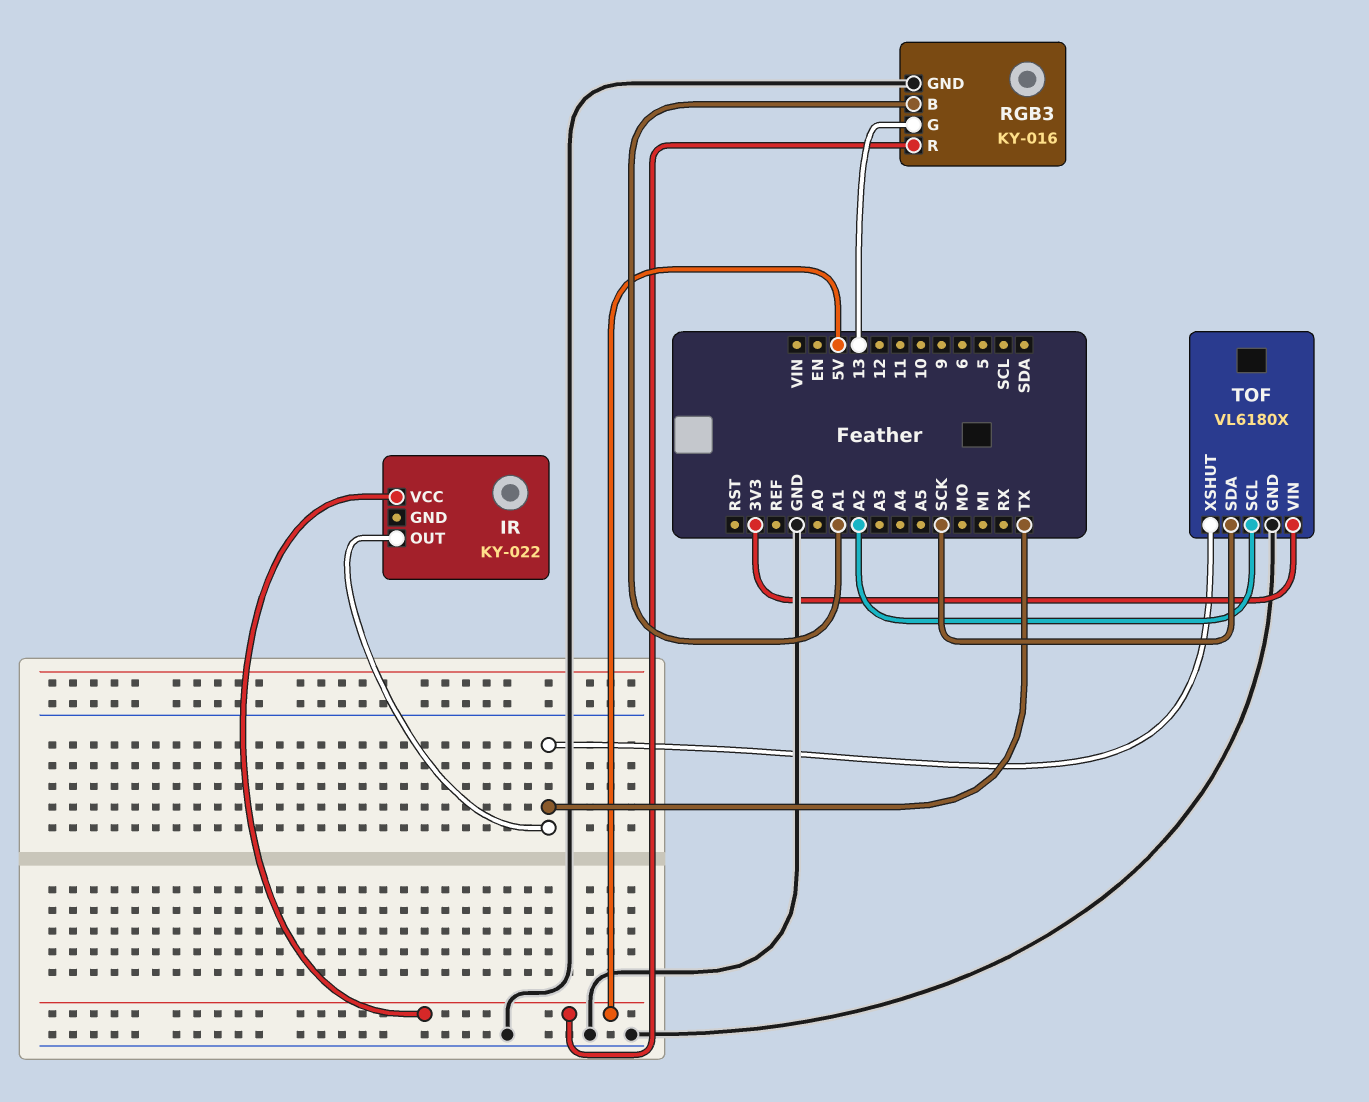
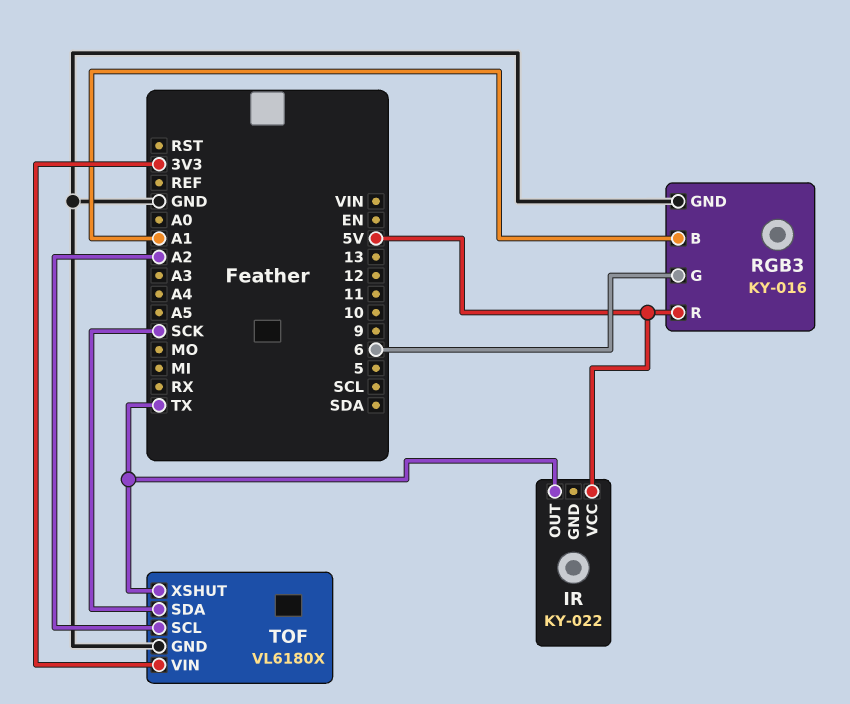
RGB3 pin G: 13 -> 6

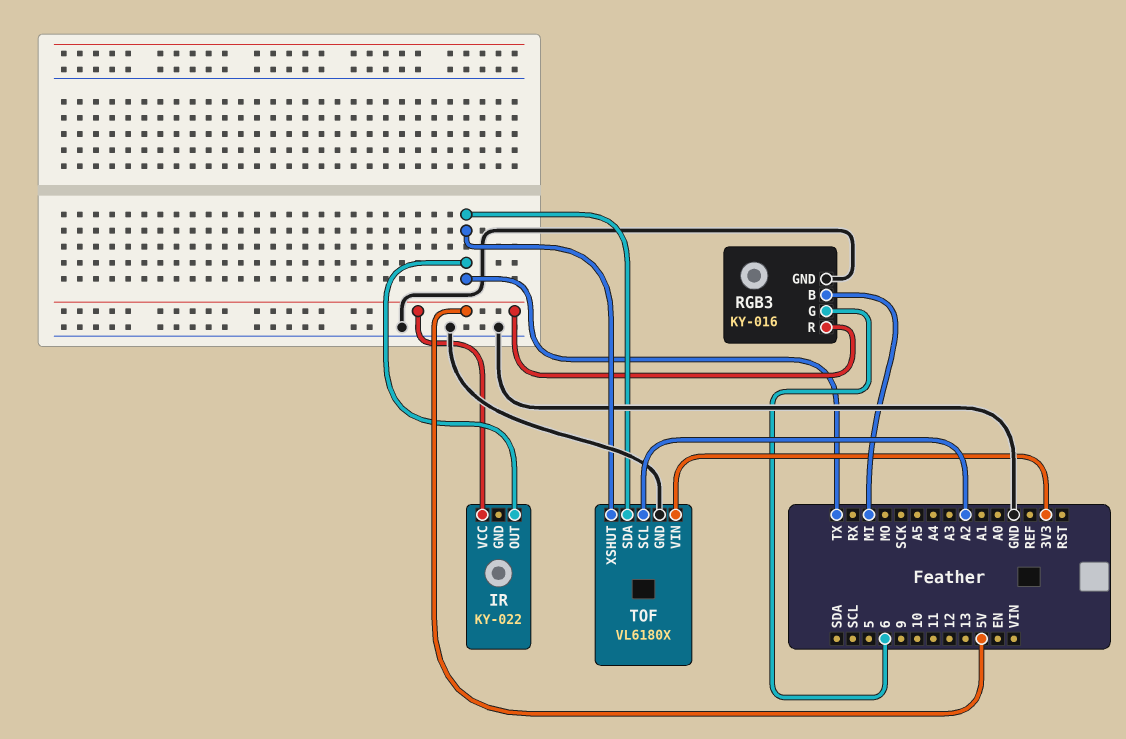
RGB3 pin B: A1 -> MI
TOF pin SDA: SCK -> TX

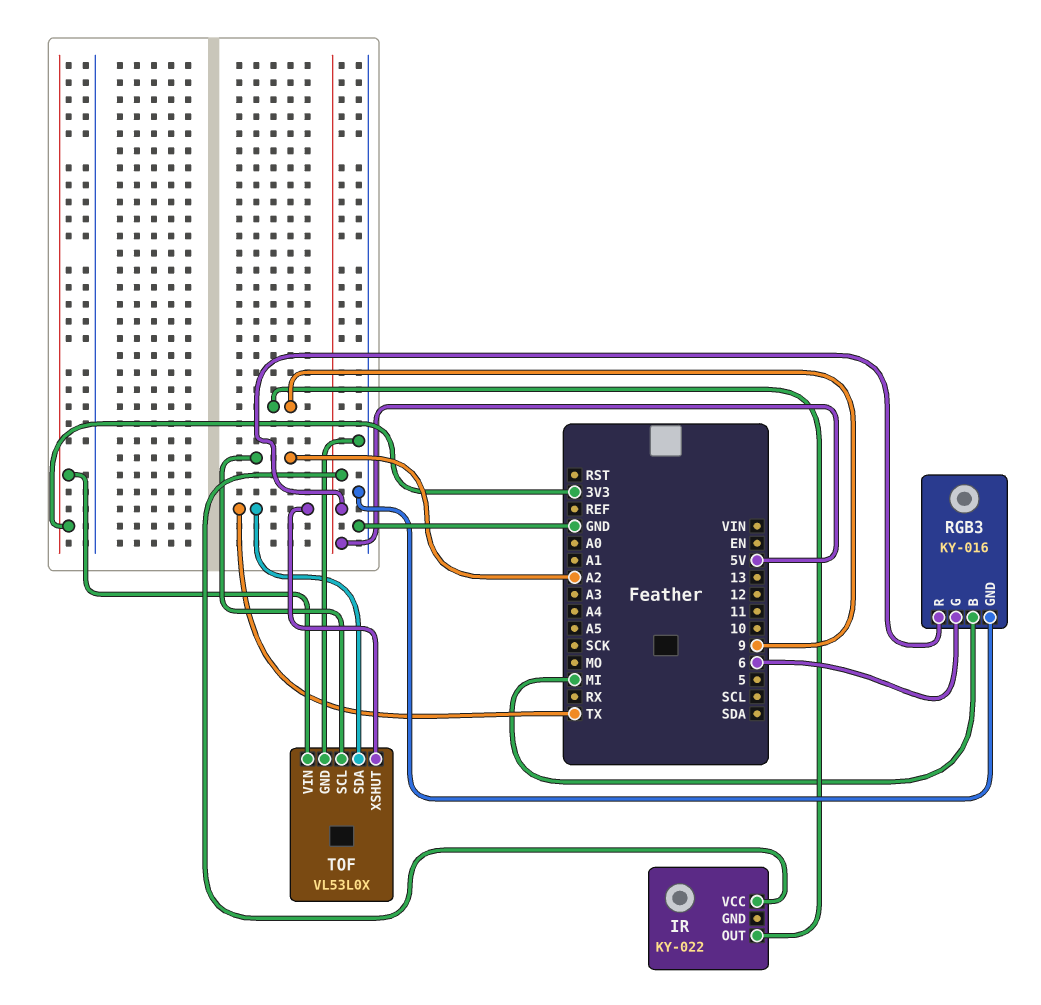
IR pin OUT: TX -> 9
TOF: VL6180X -> VL53L0X

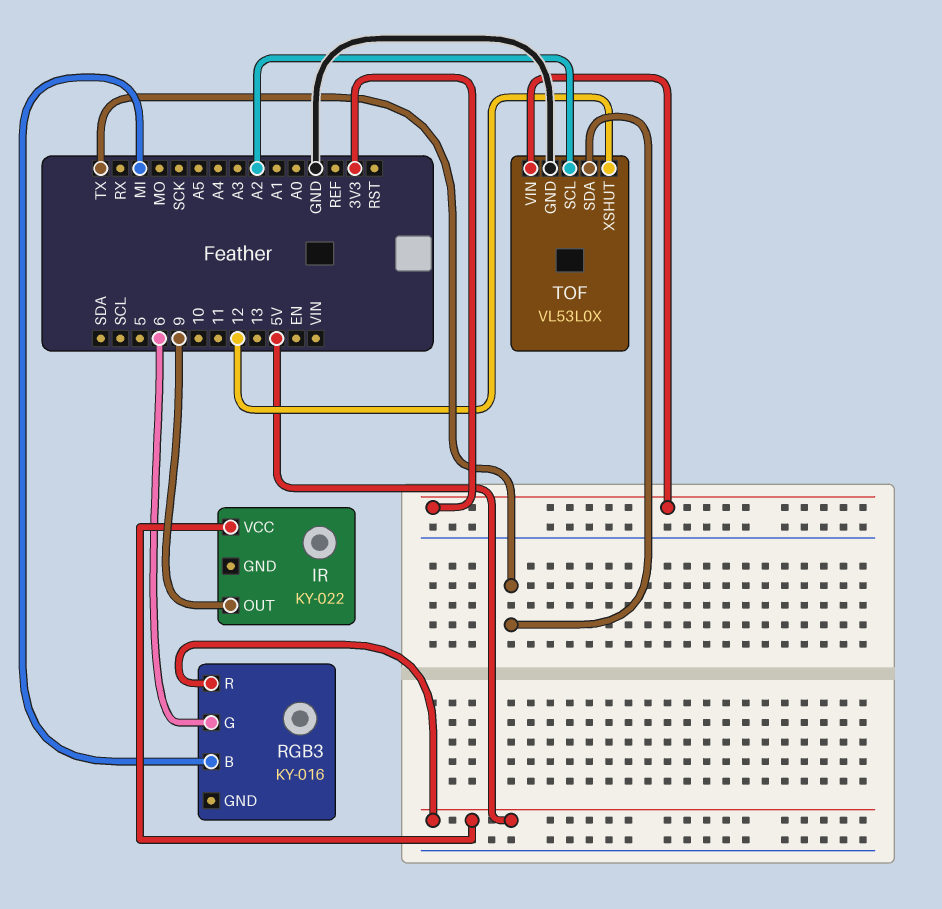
RGB3 pin GND: GND -> none
TOF pin XSHUT: TX -> 12

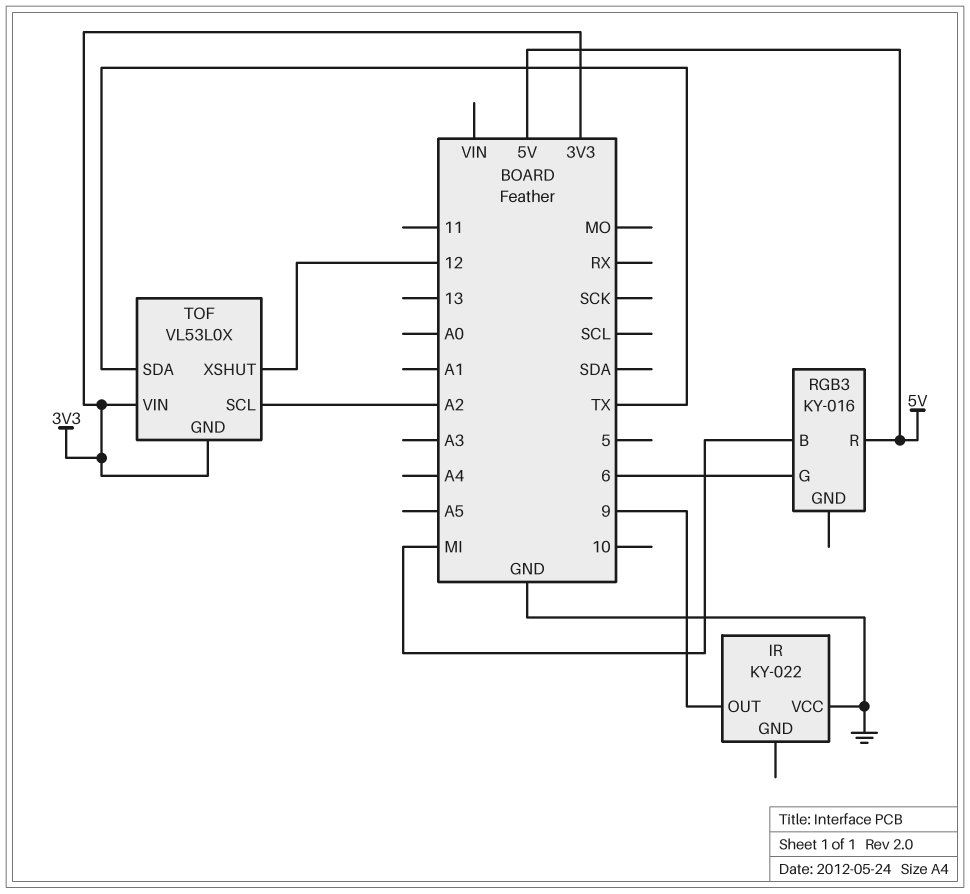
IR pin VCC: 5V -> GND
TOF pin GND: GND -> 3V3

